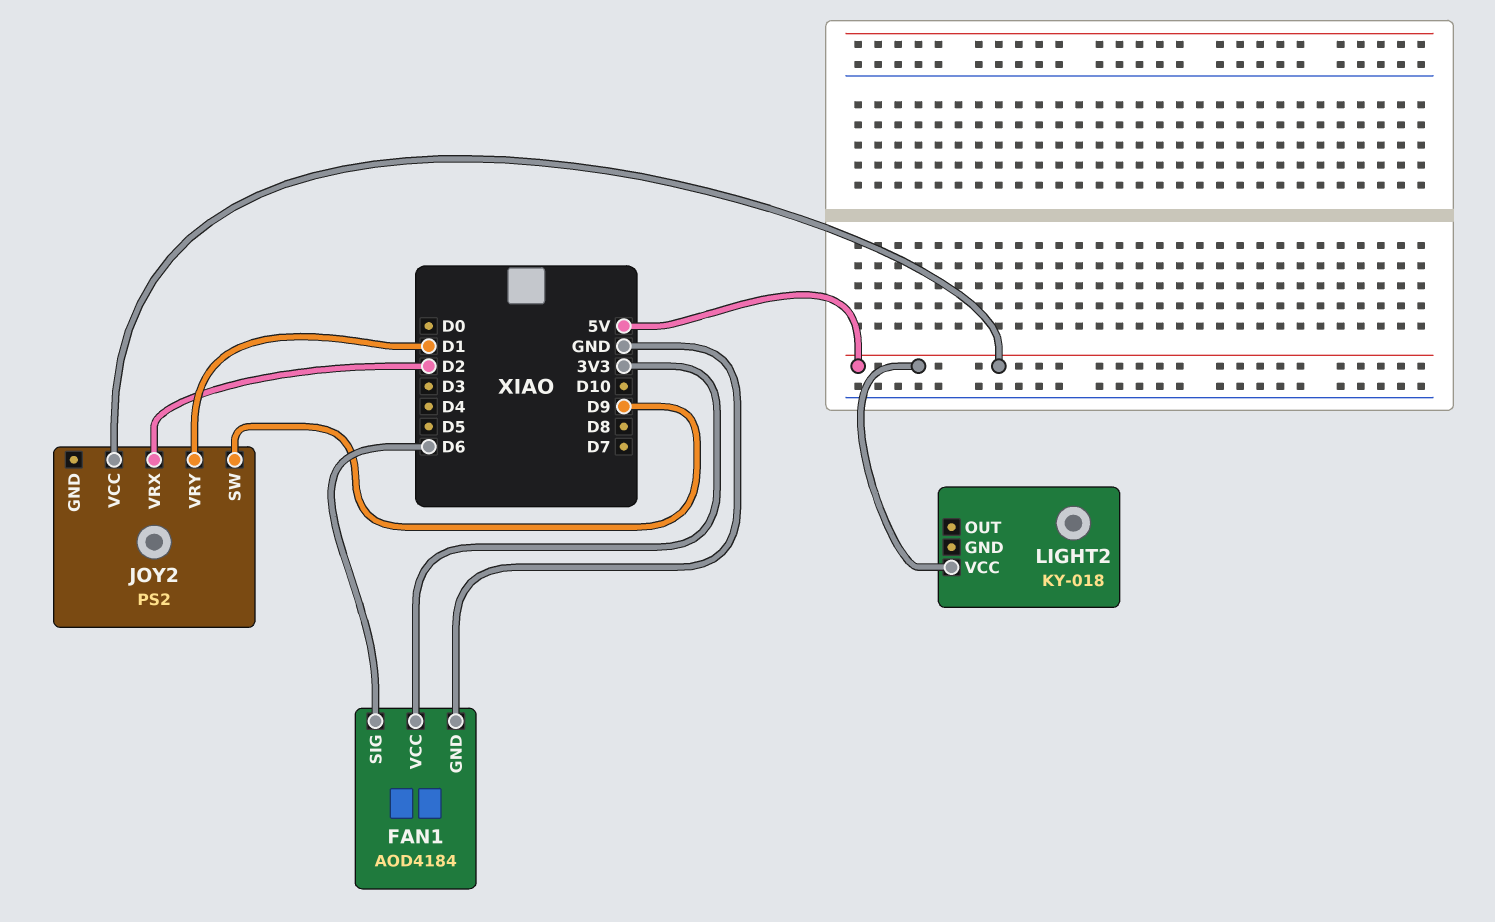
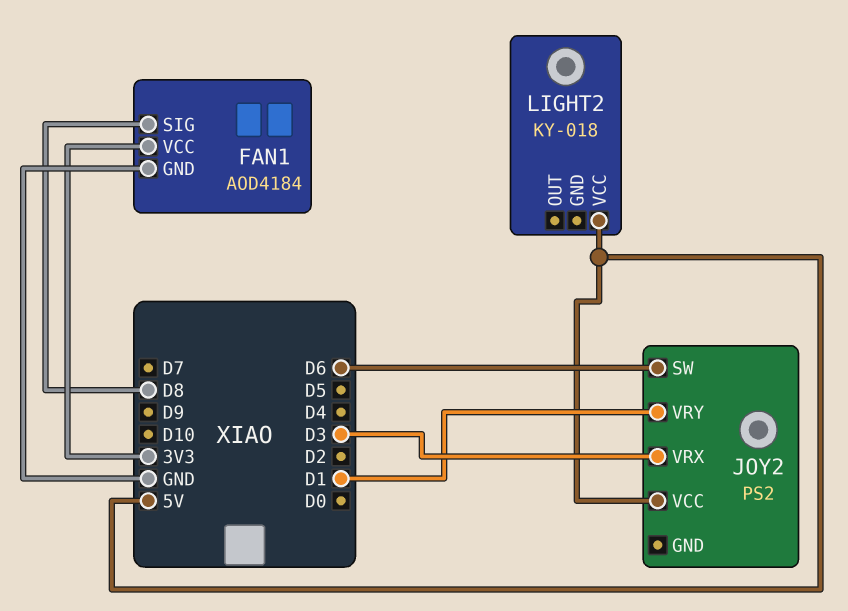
FAN1 pin SIG: D6 -> D8
JOY2 pin SW: D9 -> D6
JOY2 pin VRX: D2 -> D3

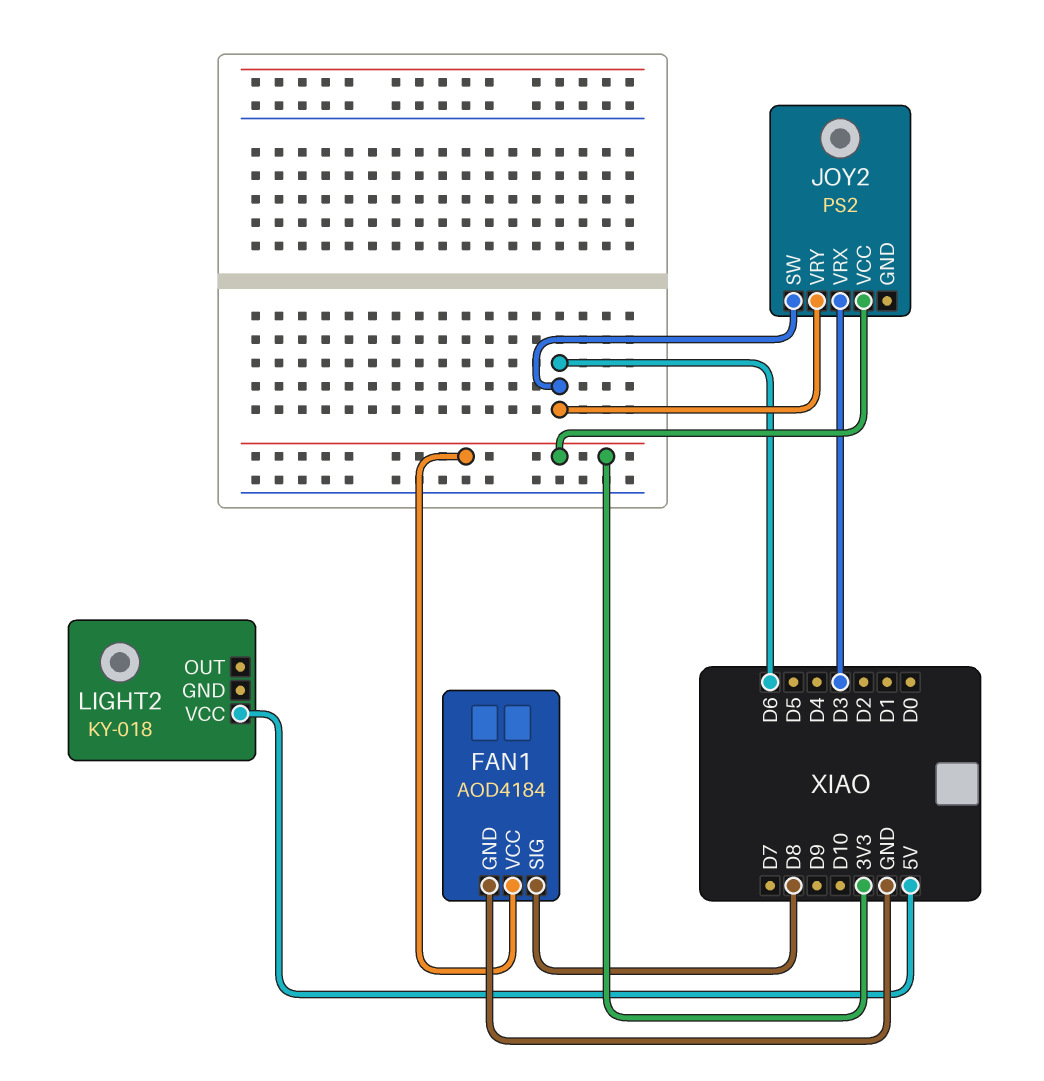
JOY2 pin VCC: 5V -> 3V3
JOY2 pin VRY: D1 -> D6

